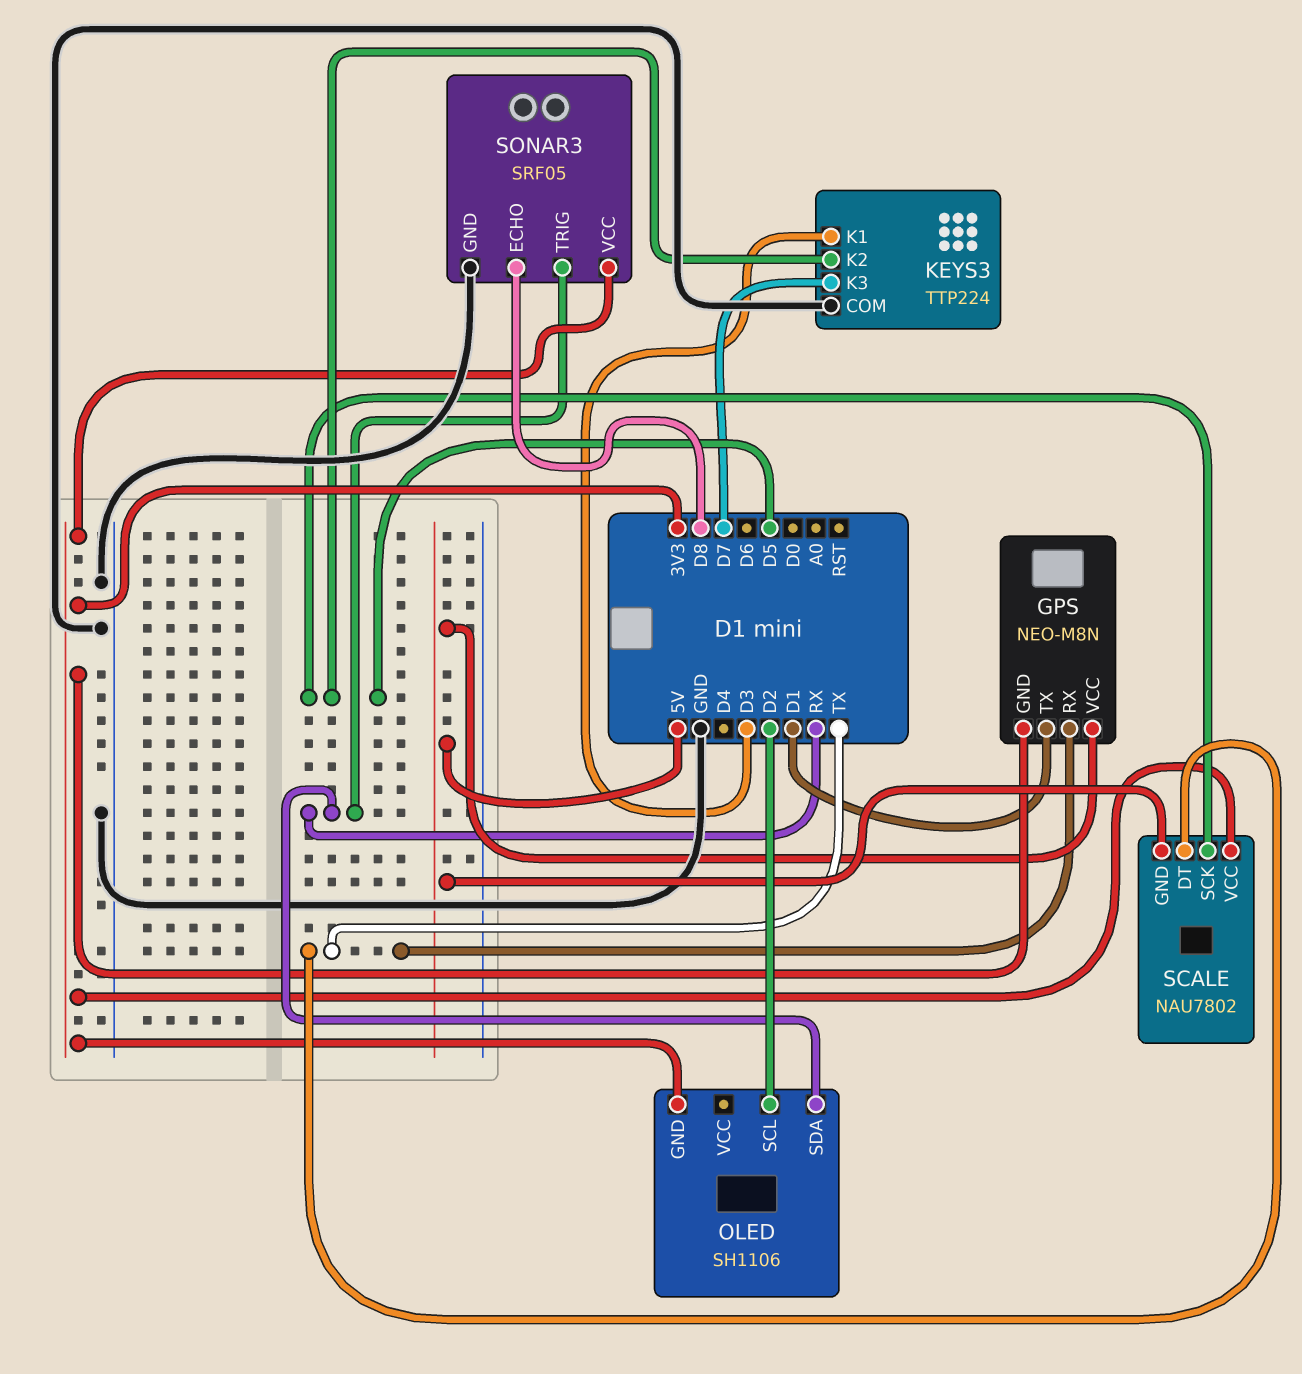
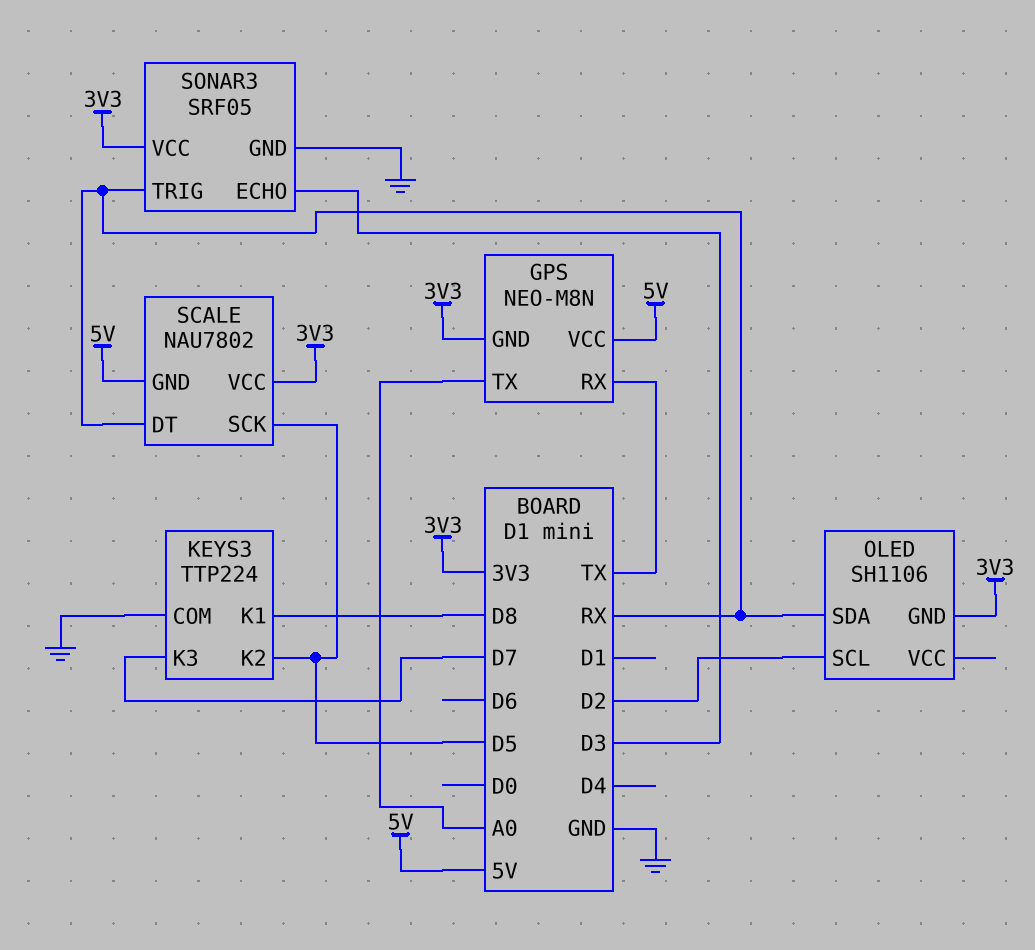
GPS pin TX: D1 -> A0
KEYS3 pin K1: D3 -> D8
SCALE pin DT: TX -> RX
SONAR3 pin ECHO: D8 -> D3

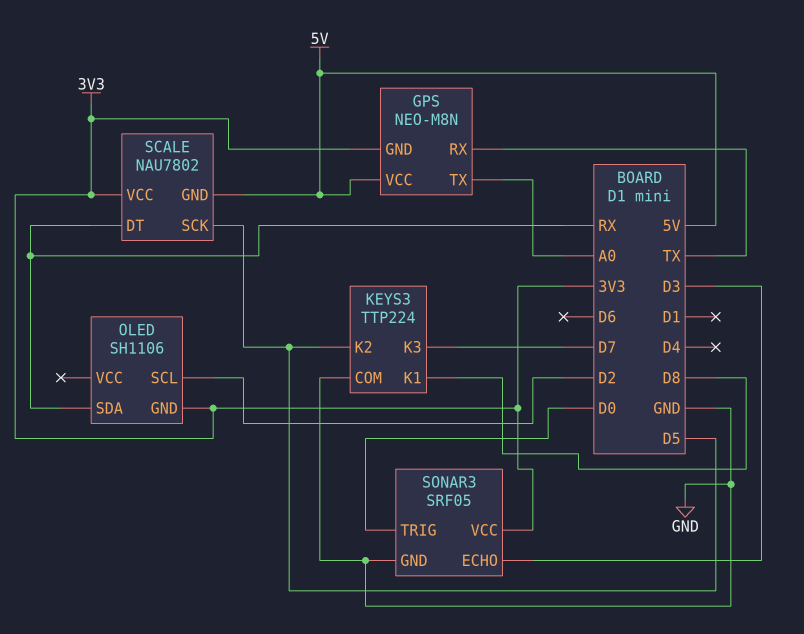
SONAR3 pin TRIG: RX -> D0

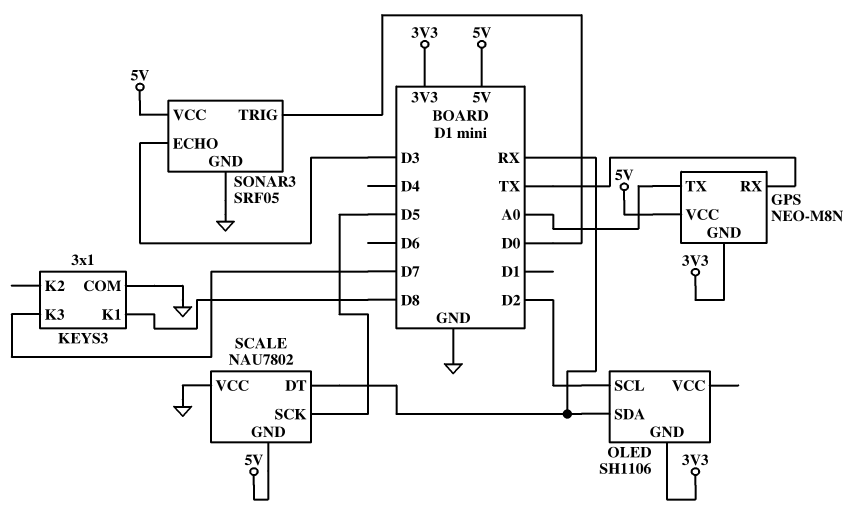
KEYS3: TTP224 -> 3x1
KEYS3 pin K2: D5 -> none
SCALE pin VCC: 3V3 -> GND
SONAR3 pin VCC: 3V3 -> 5V

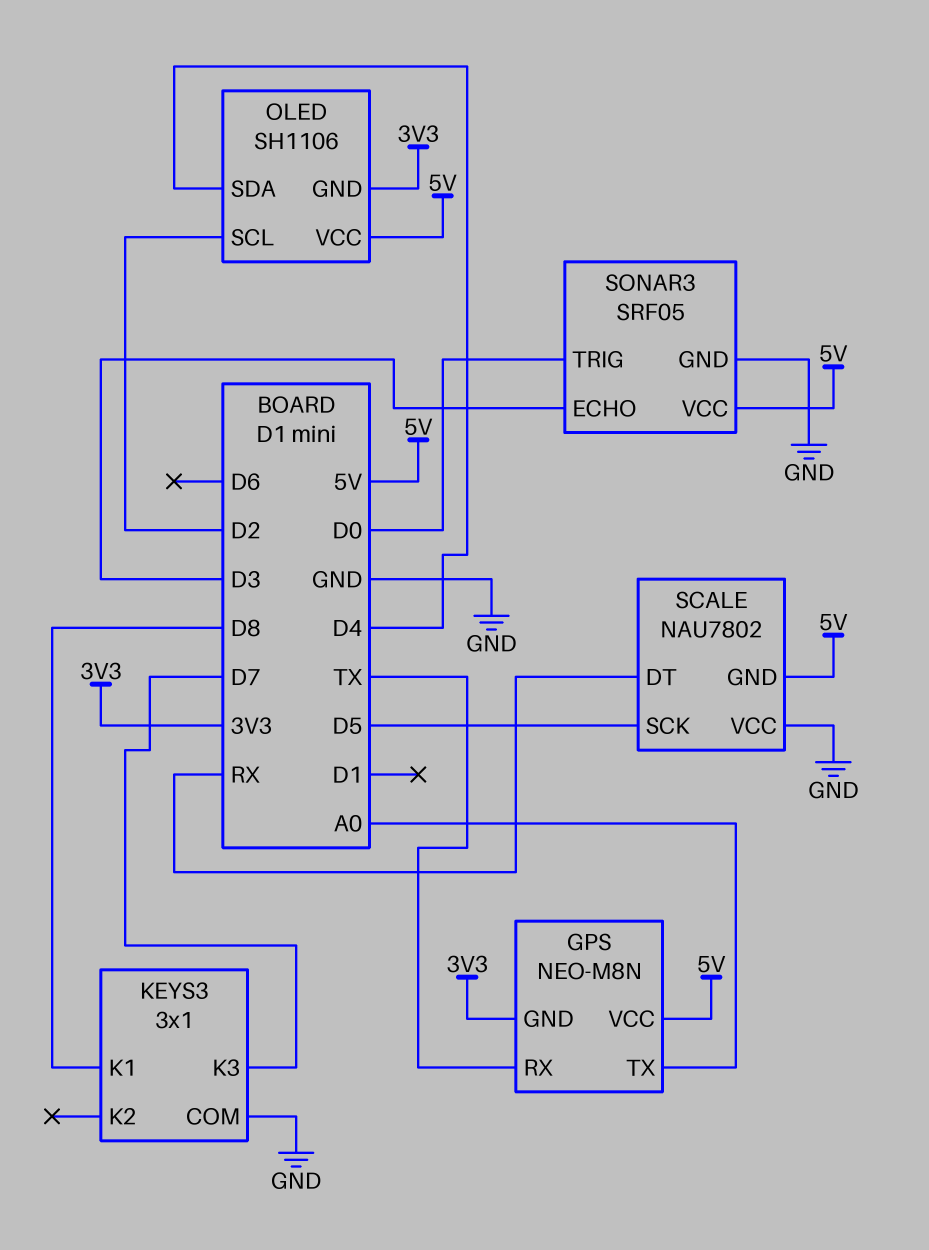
OLED pin SDA: RX -> D4
OLED pin VCC: none -> 5V

